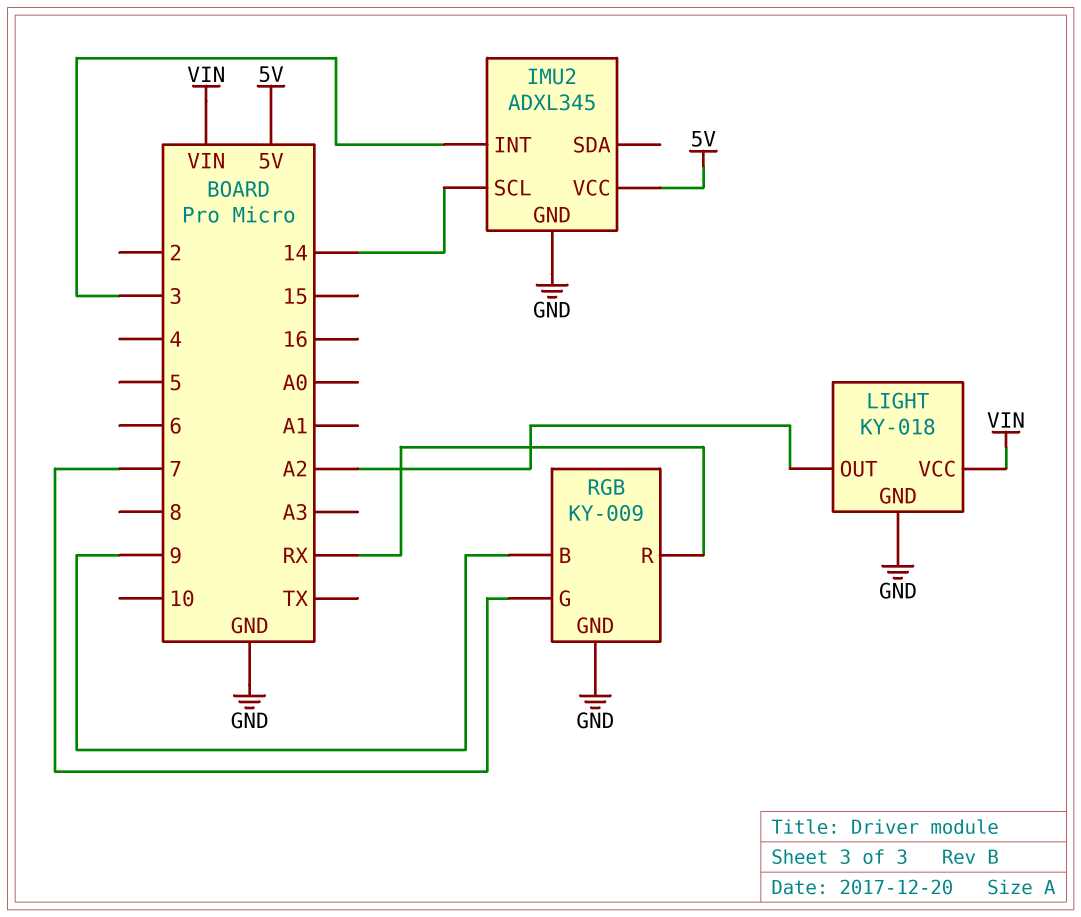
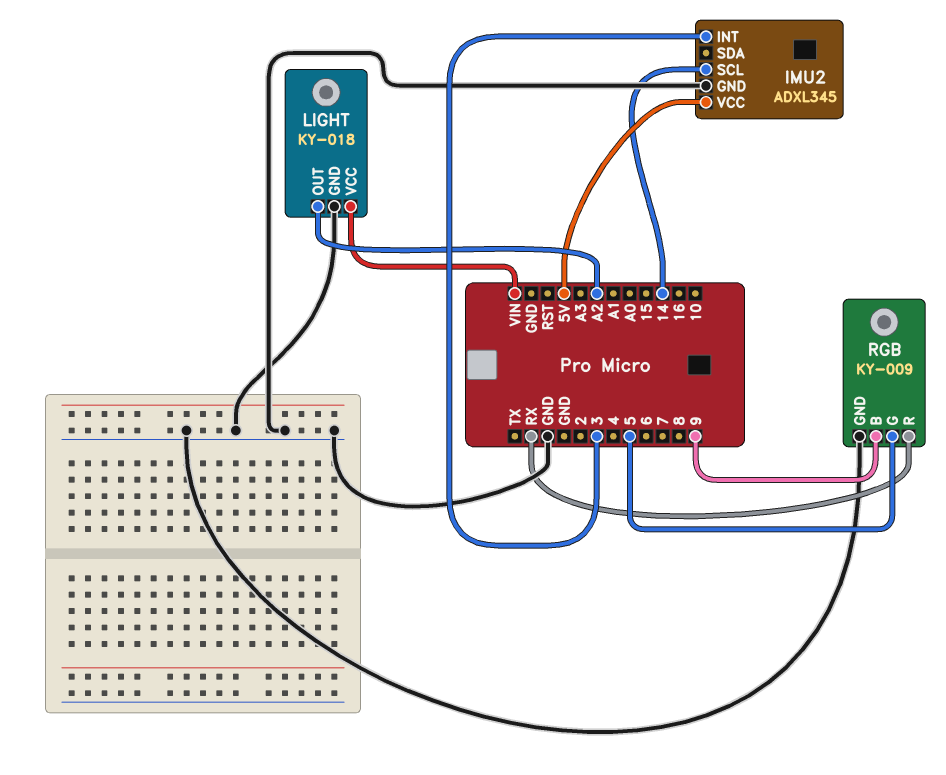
RGB pin G: 7 -> 5

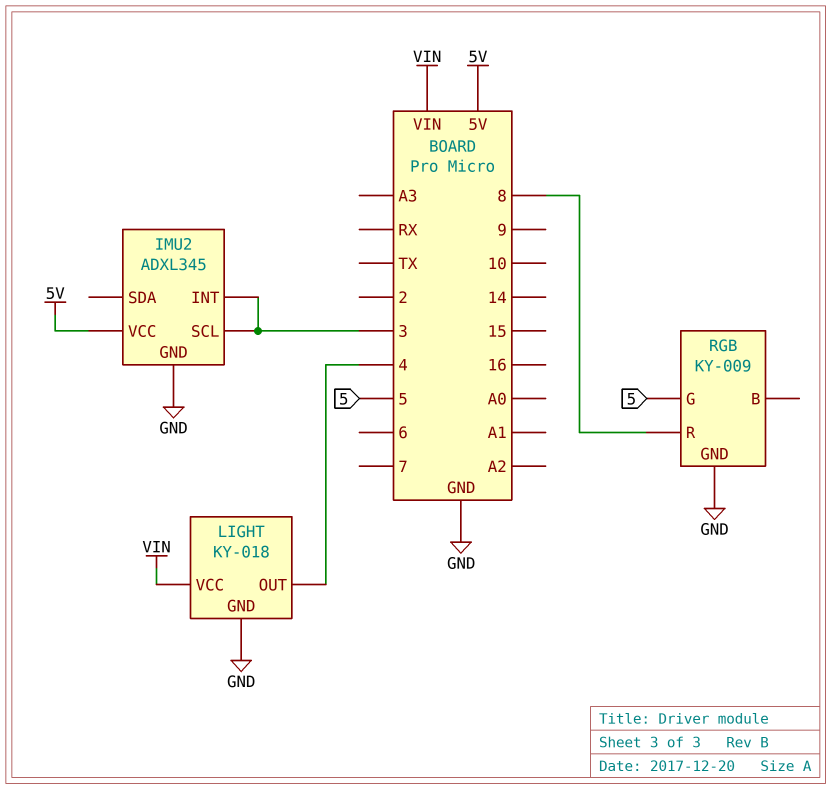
IMU2 pin SCL: 14 -> 3
LIGHT pin OUT: A2 -> 4
RGB pin B: 9 -> none
RGB pin R: RX -> 8

